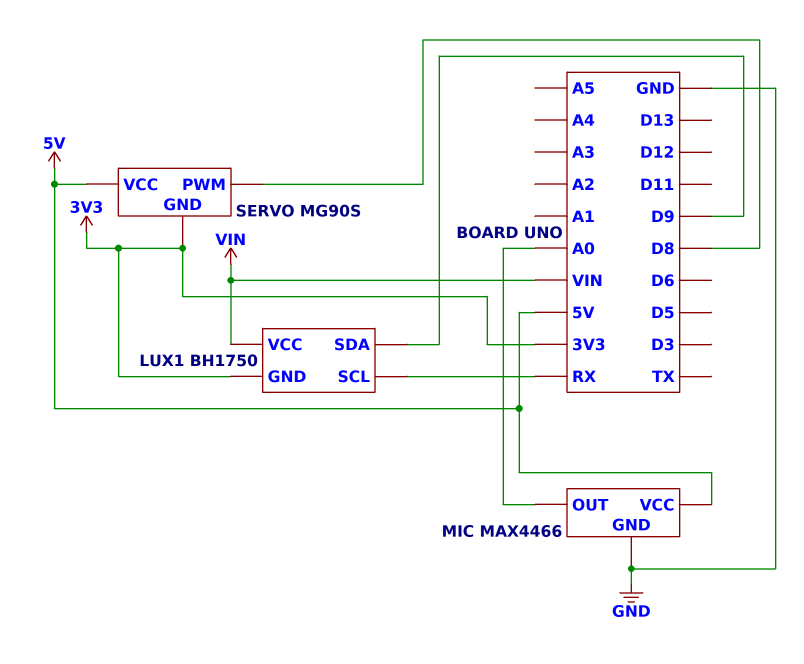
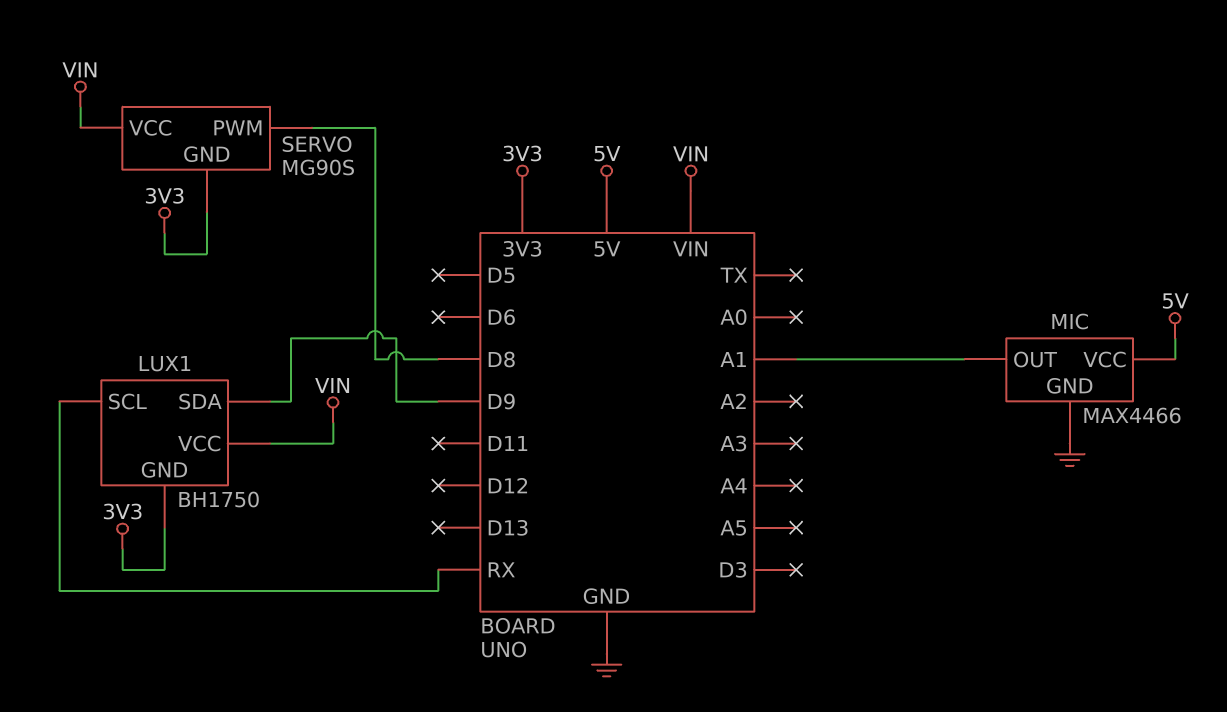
MIC pin OUT: A0 -> A1
SERVO pin VCC: 5V -> VIN

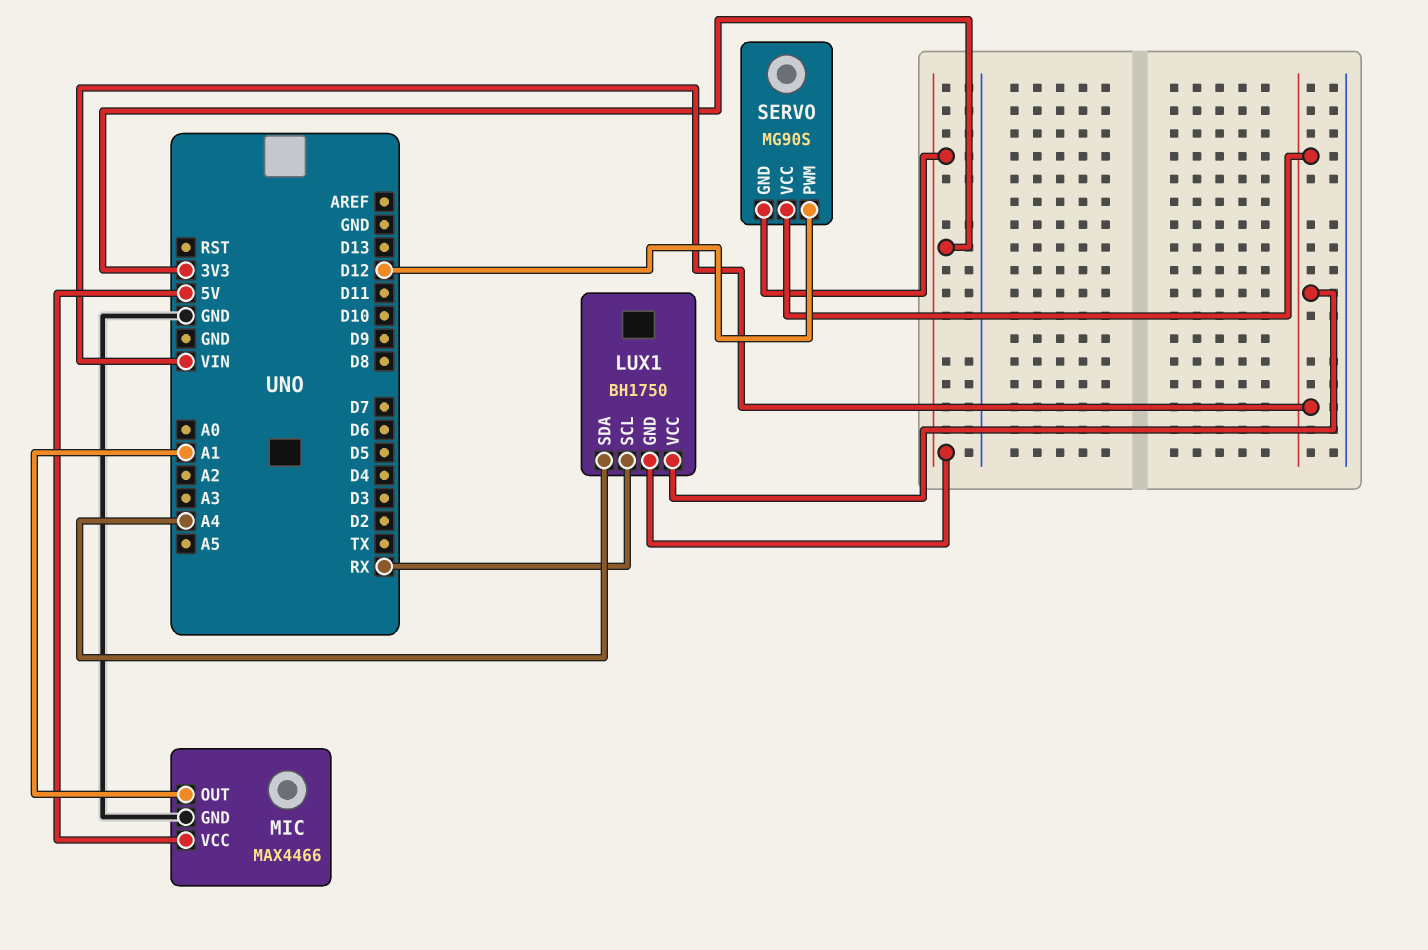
LUX1 pin SDA: D9 -> A4
SERVO pin PWM: D8 -> D12

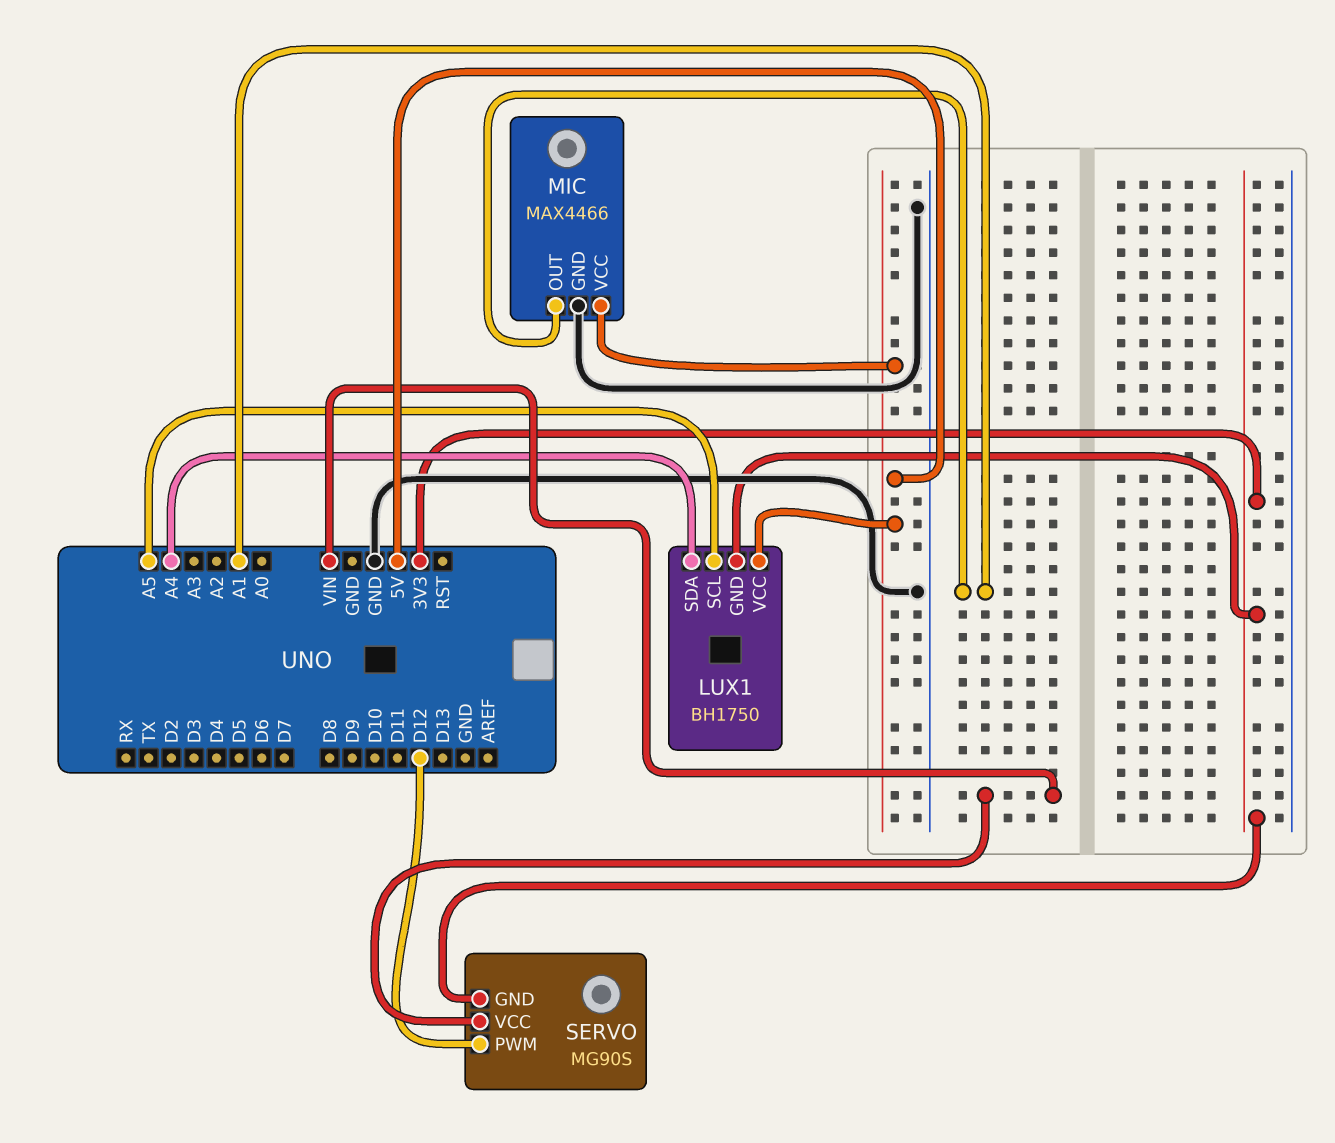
LUX1 pin SCL: RX -> A5
LUX1 pin VCC: VIN -> 5V

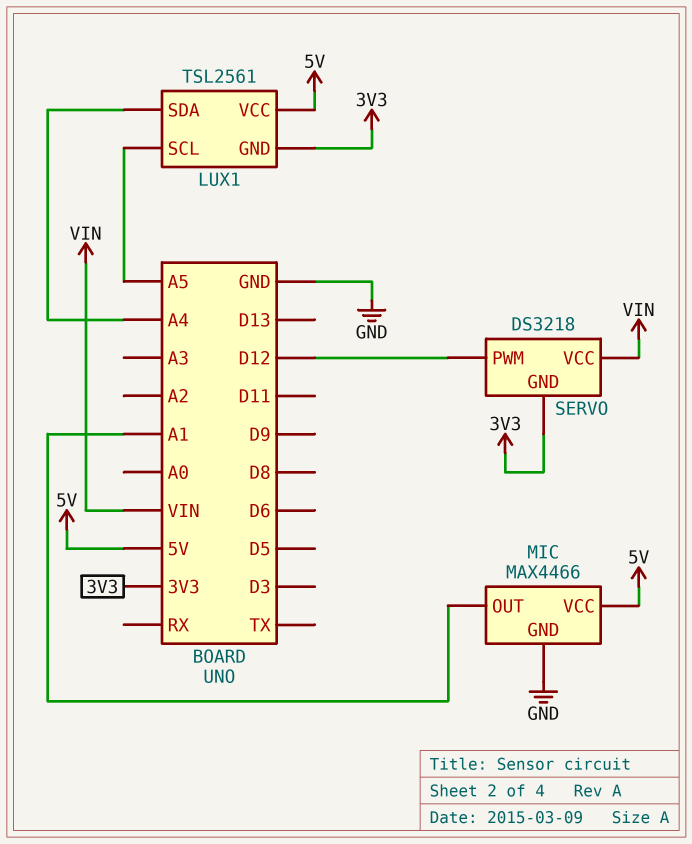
LUX1: BH1750 -> TSL2561
SERVO: MG90S -> DS3218

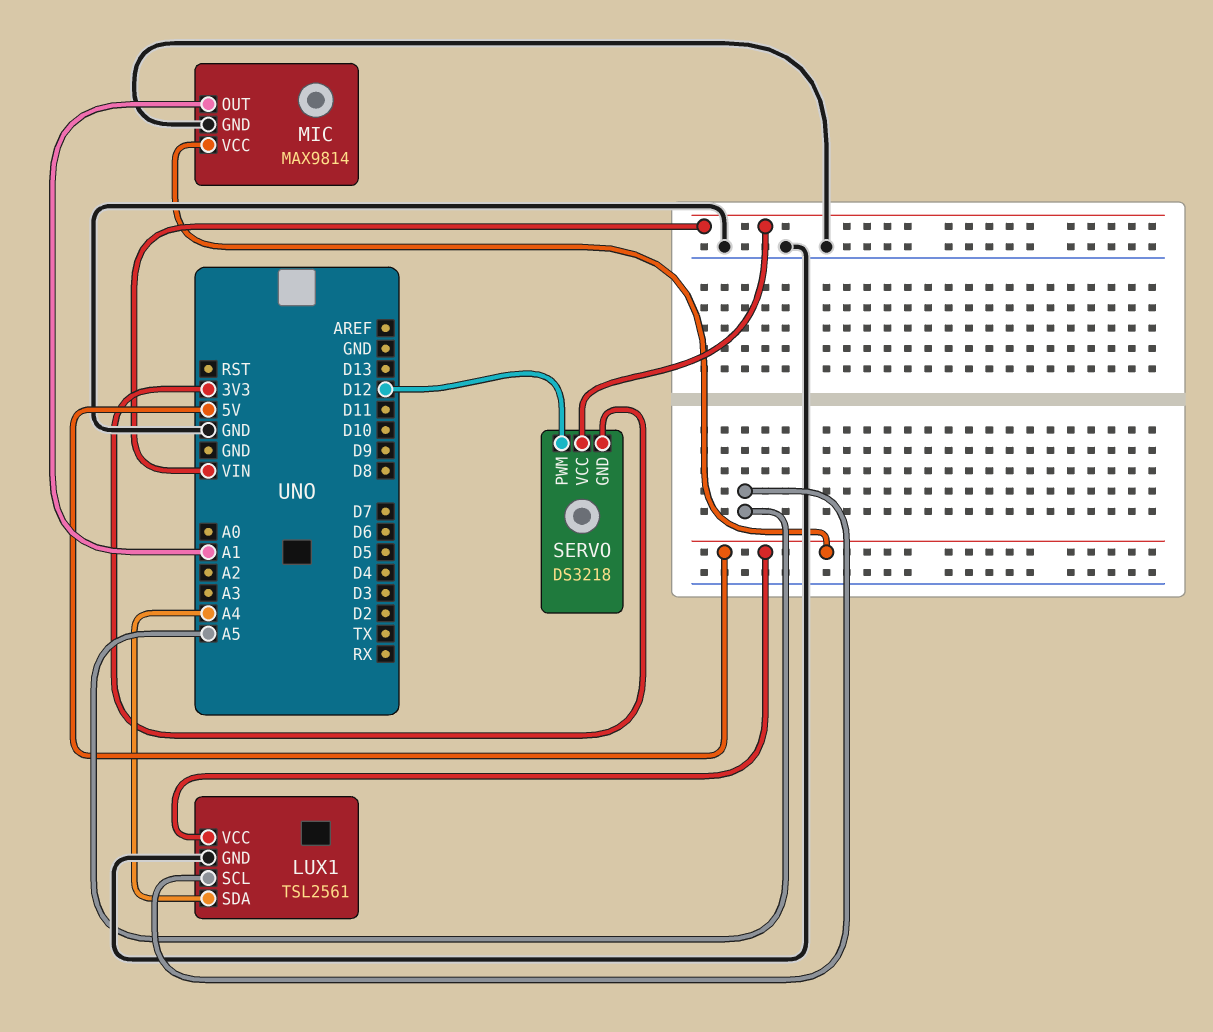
LUX1 pin GND: 3V3 -> GND
MIC: MAX4466 -> MAX9814

